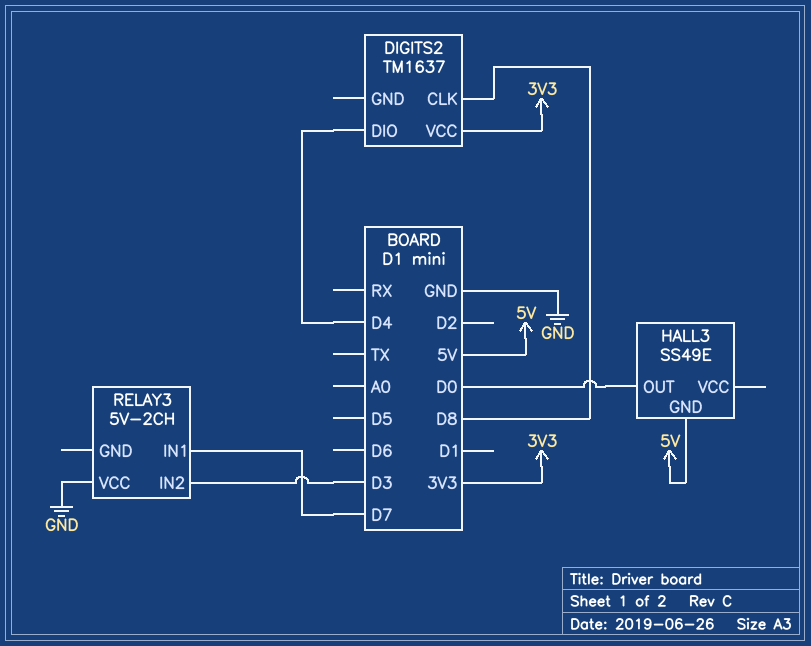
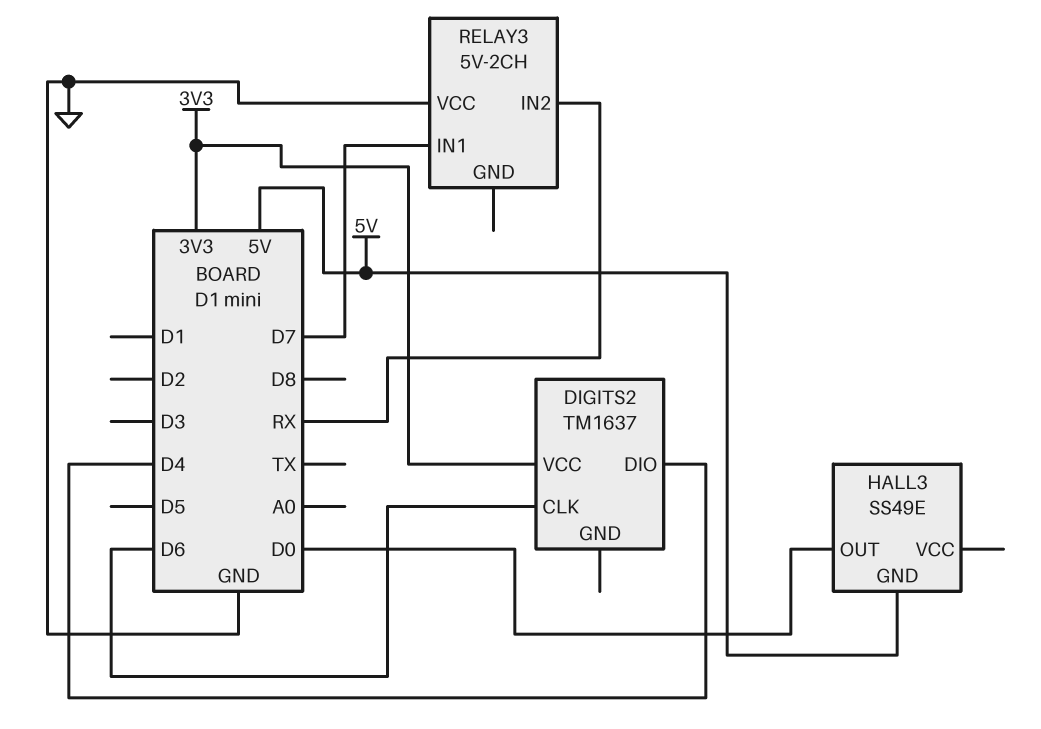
DIGITS2 pin CLK: D8 -> D6
RELAY3 pin IN2: D3 -> RX

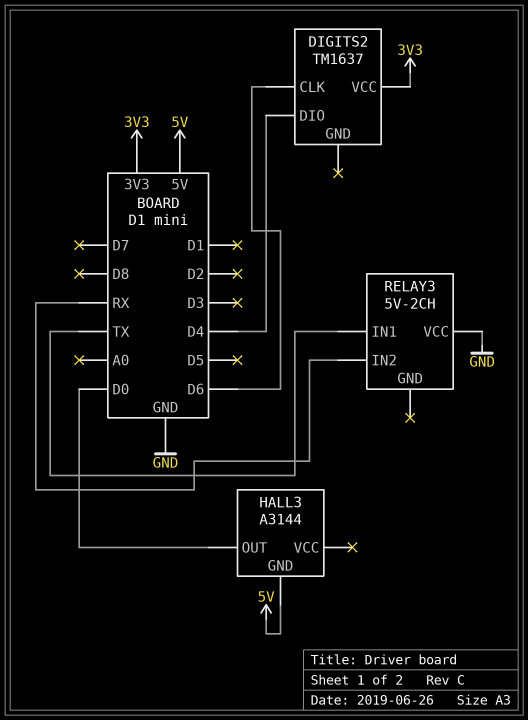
HALL3: SS49E -> A3144
RELAY3 pin IN1: D7 -> TX

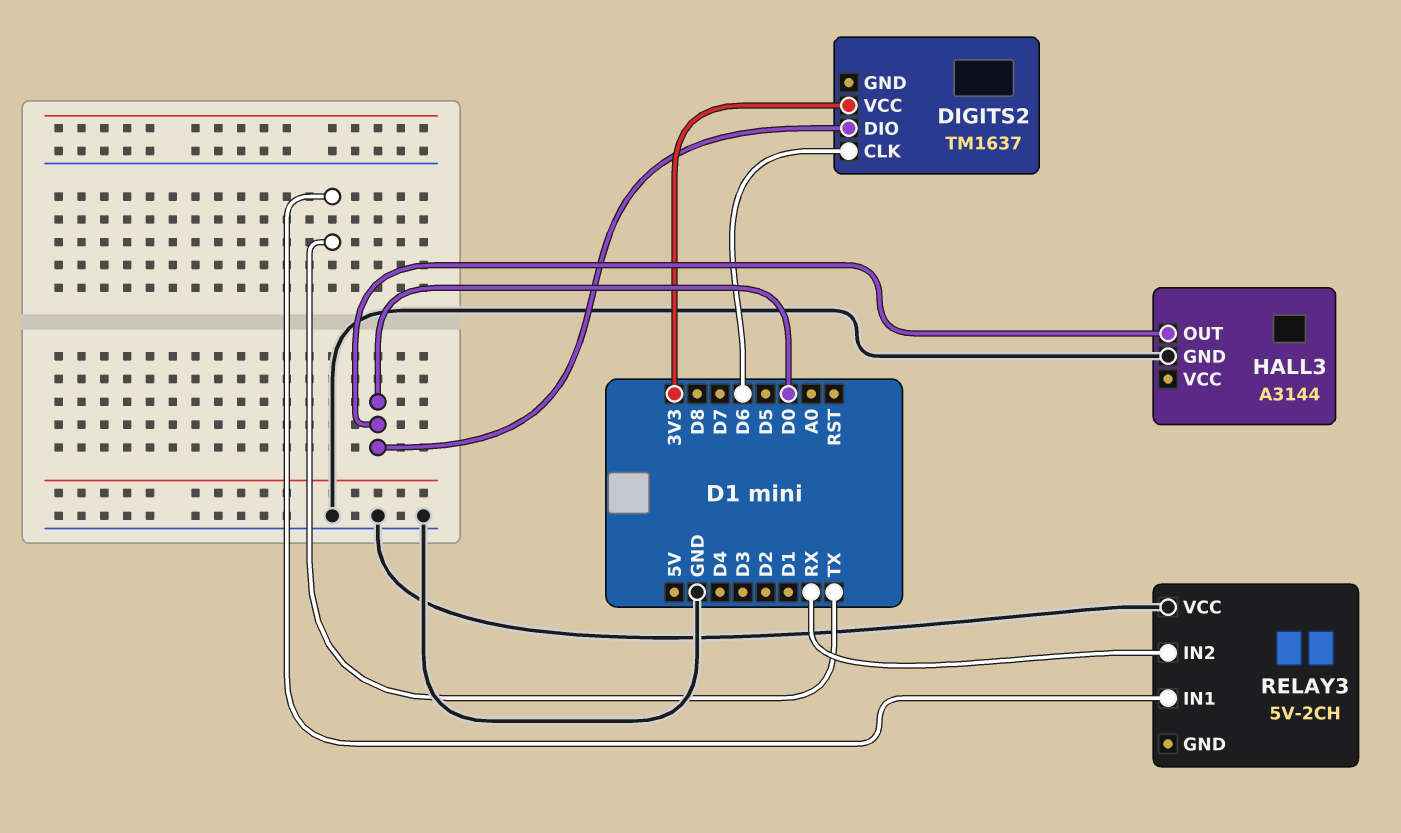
DIGITS2 pin DIO: D4 -> D0
HALL3 pin GND: 5V -> GND

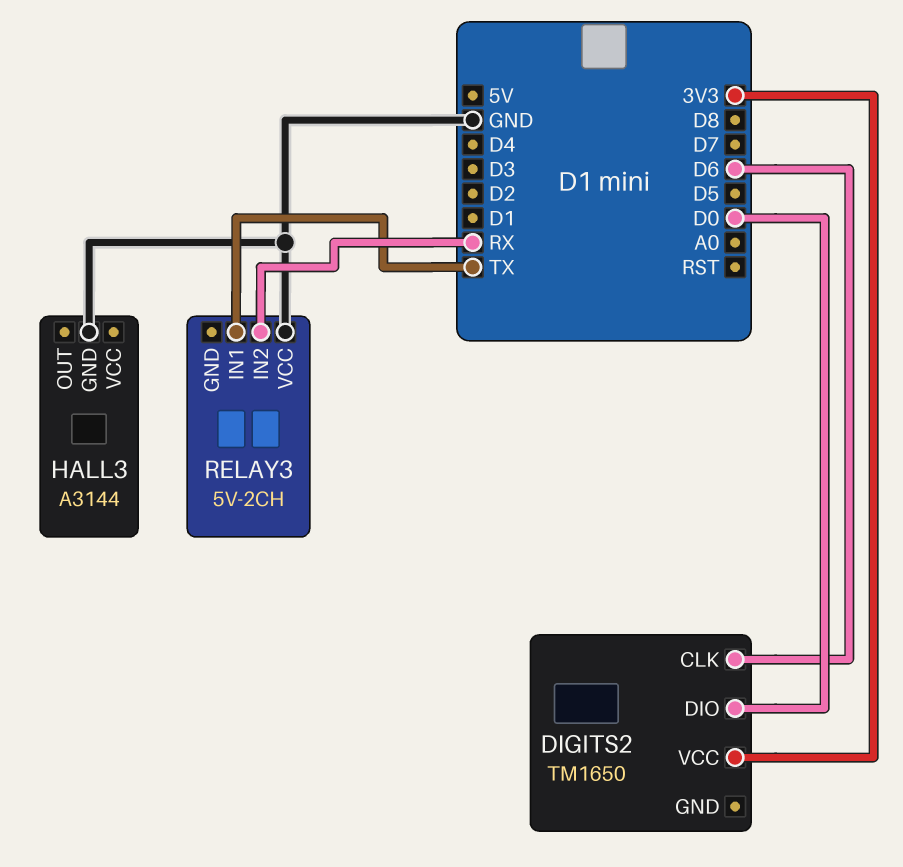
DIGITS2: TM1637 -> TM1650
HALL3 pin OUT: D0 -> none

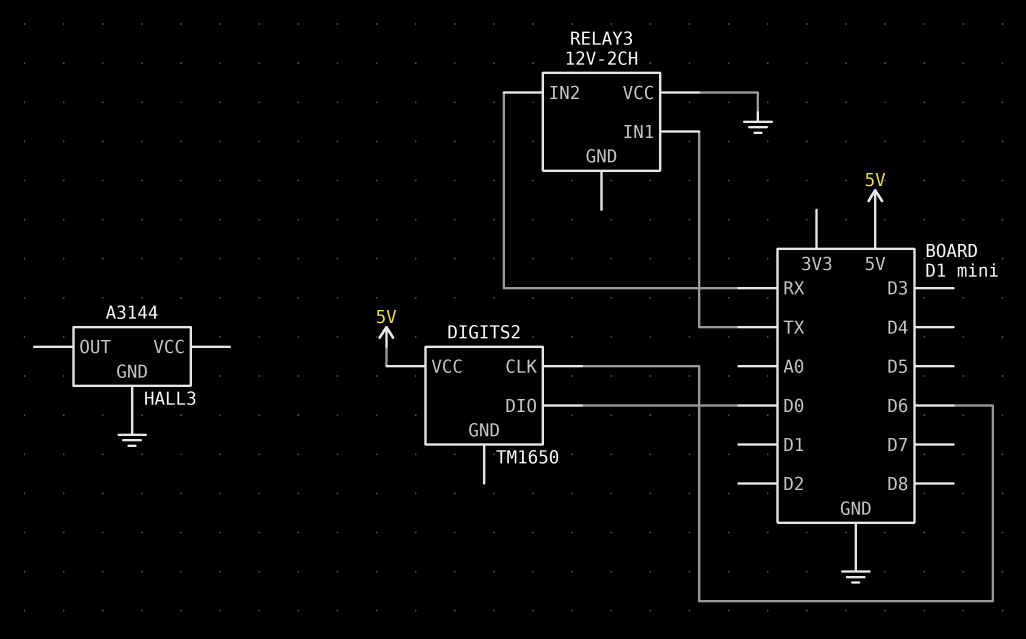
DIGITS2 pin VCC: 3V3 -> 5V
RELAY3: 5V-2CH -> 12V-2CH

